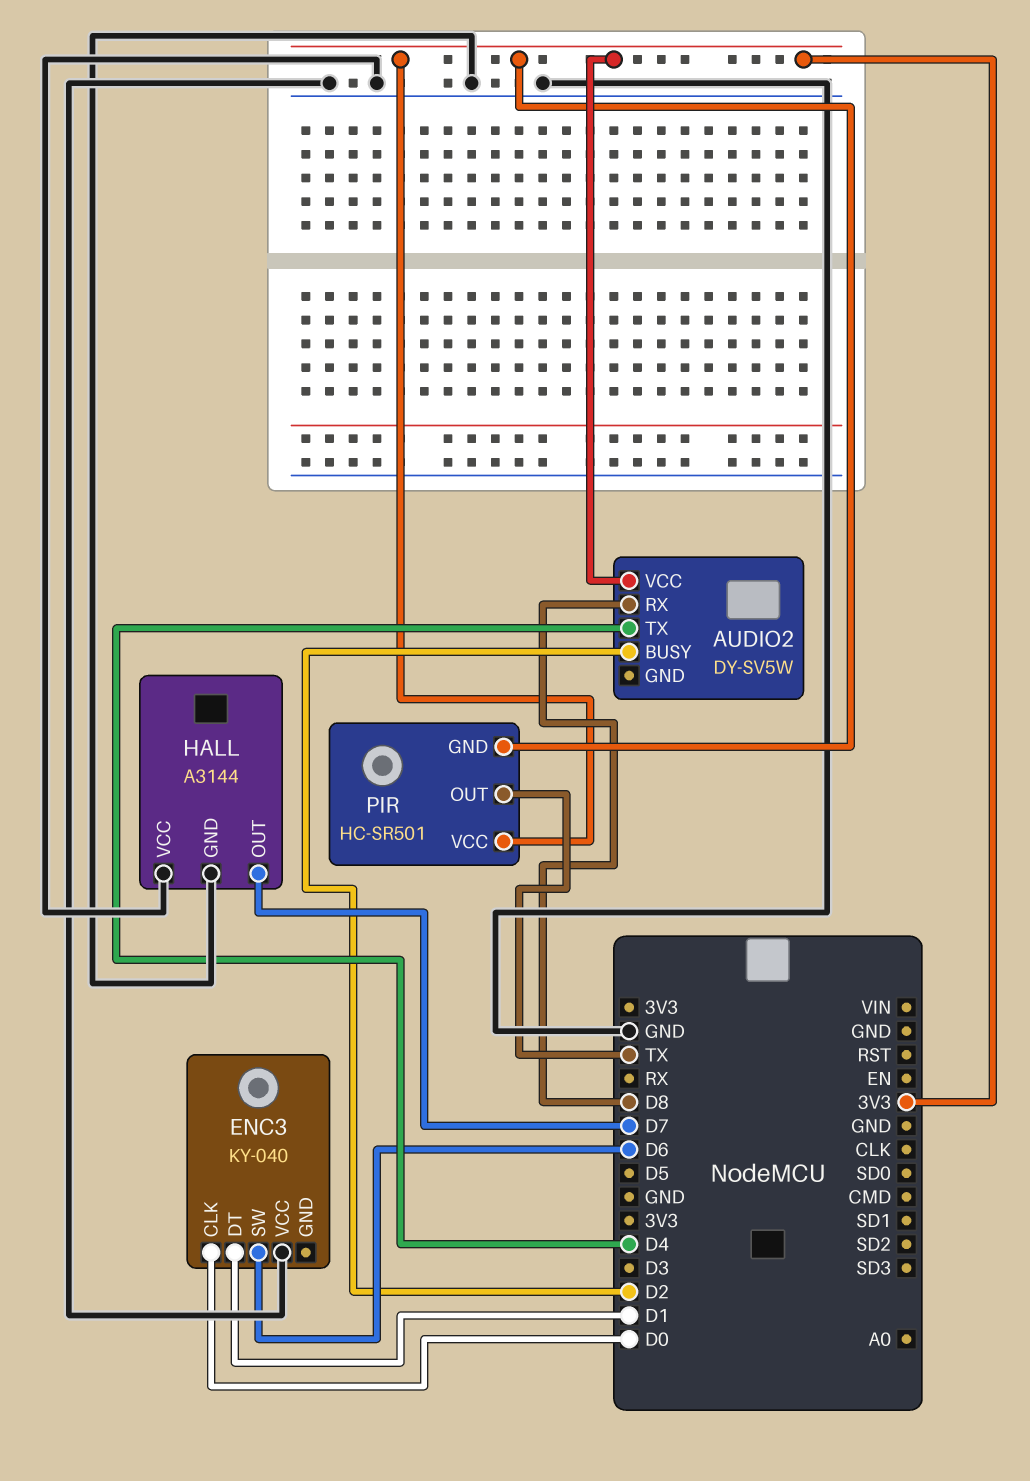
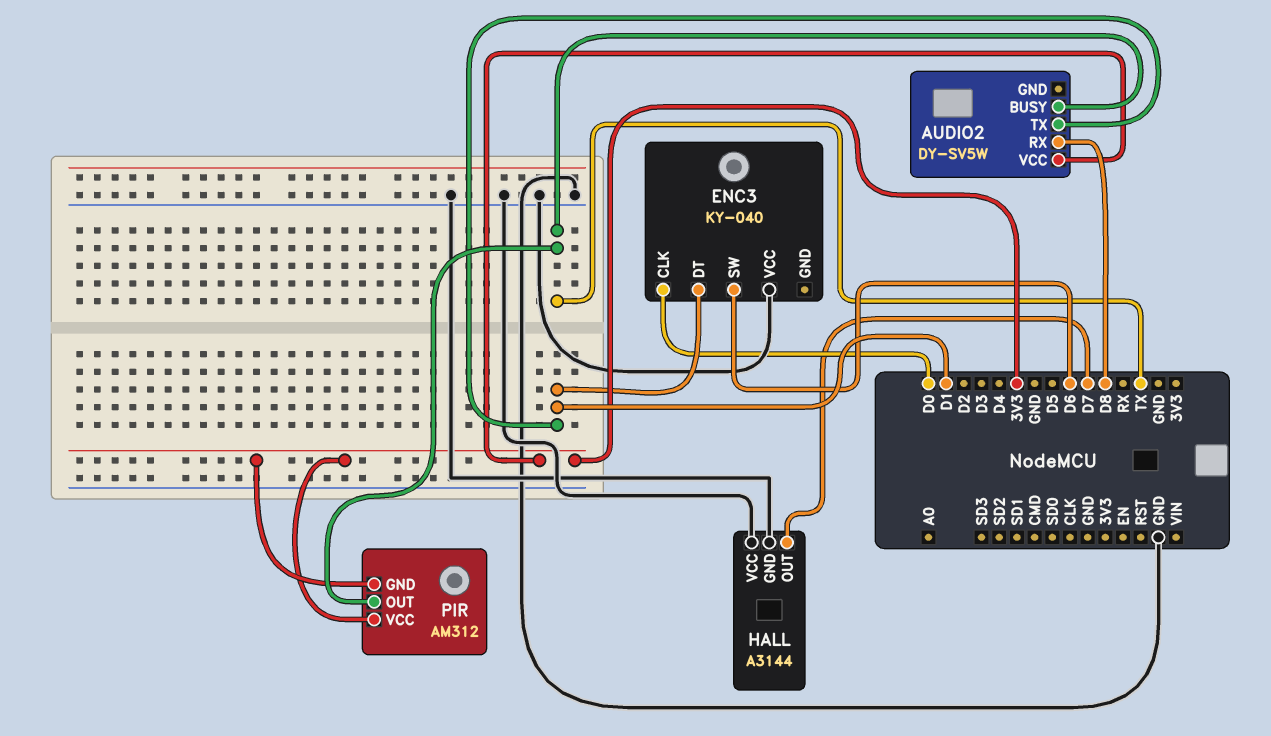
AUDIO2 pin BUSY: D2 -> TX
AUDIO2 pin TX: D4 -> D1
PIR: HC-SR501 -> AM312

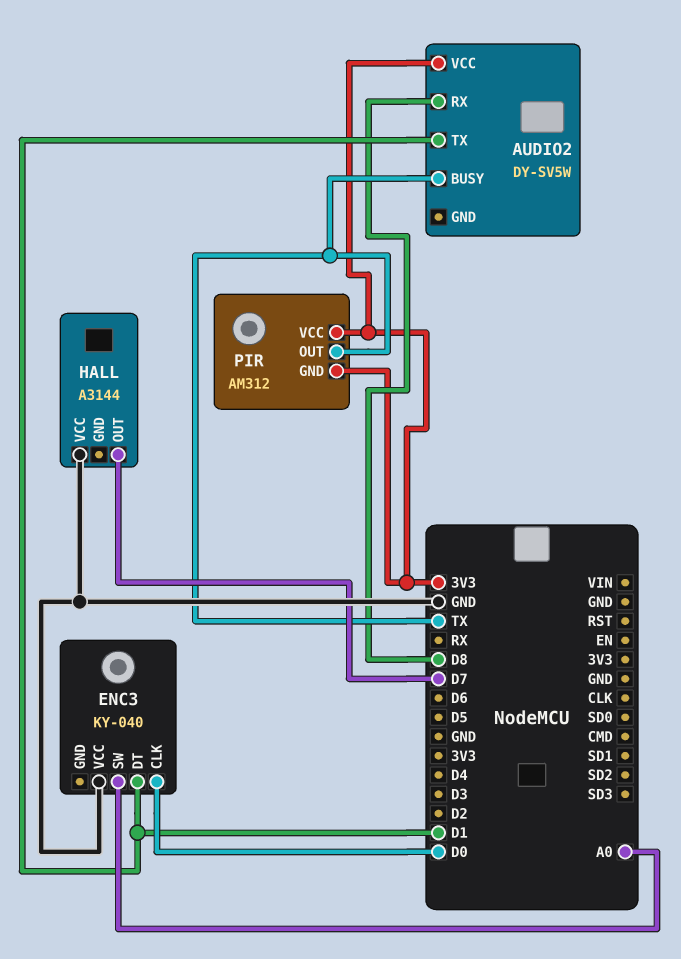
ENC3 pin SW: D6 -> A0
HALL pin GND: GND -> none

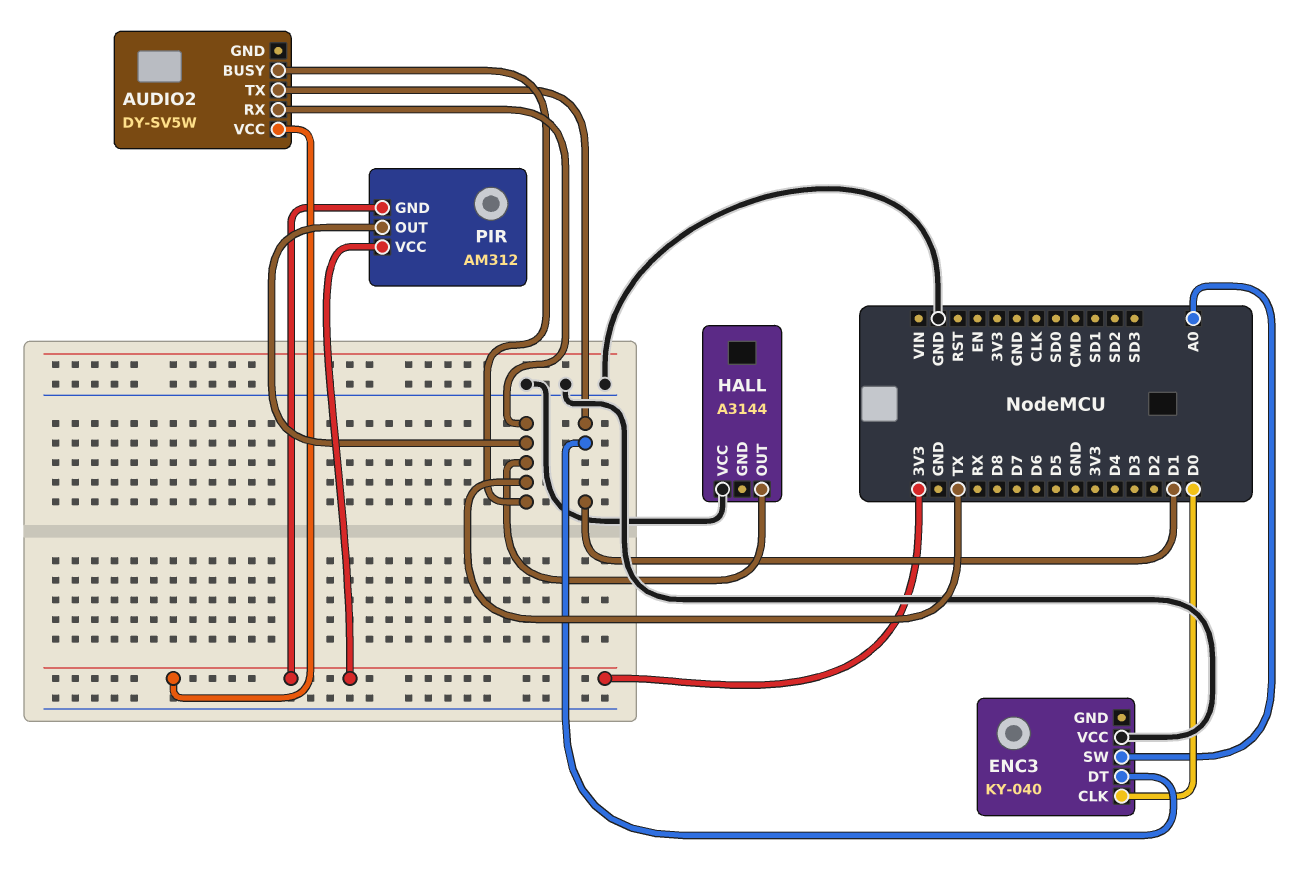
AUDIO2 pin RX: D8 -> TX
HALL pin OUT: D7 -> TX

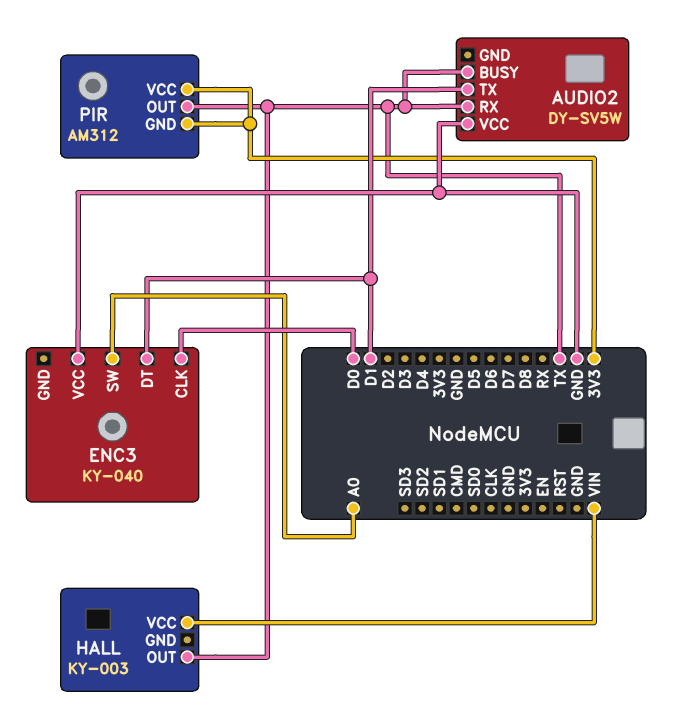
AUDIO2 pin VCC: 3V3 -> GND
HALL: A3144 -> KY-003
HALL pin VCC: GND -> VIN

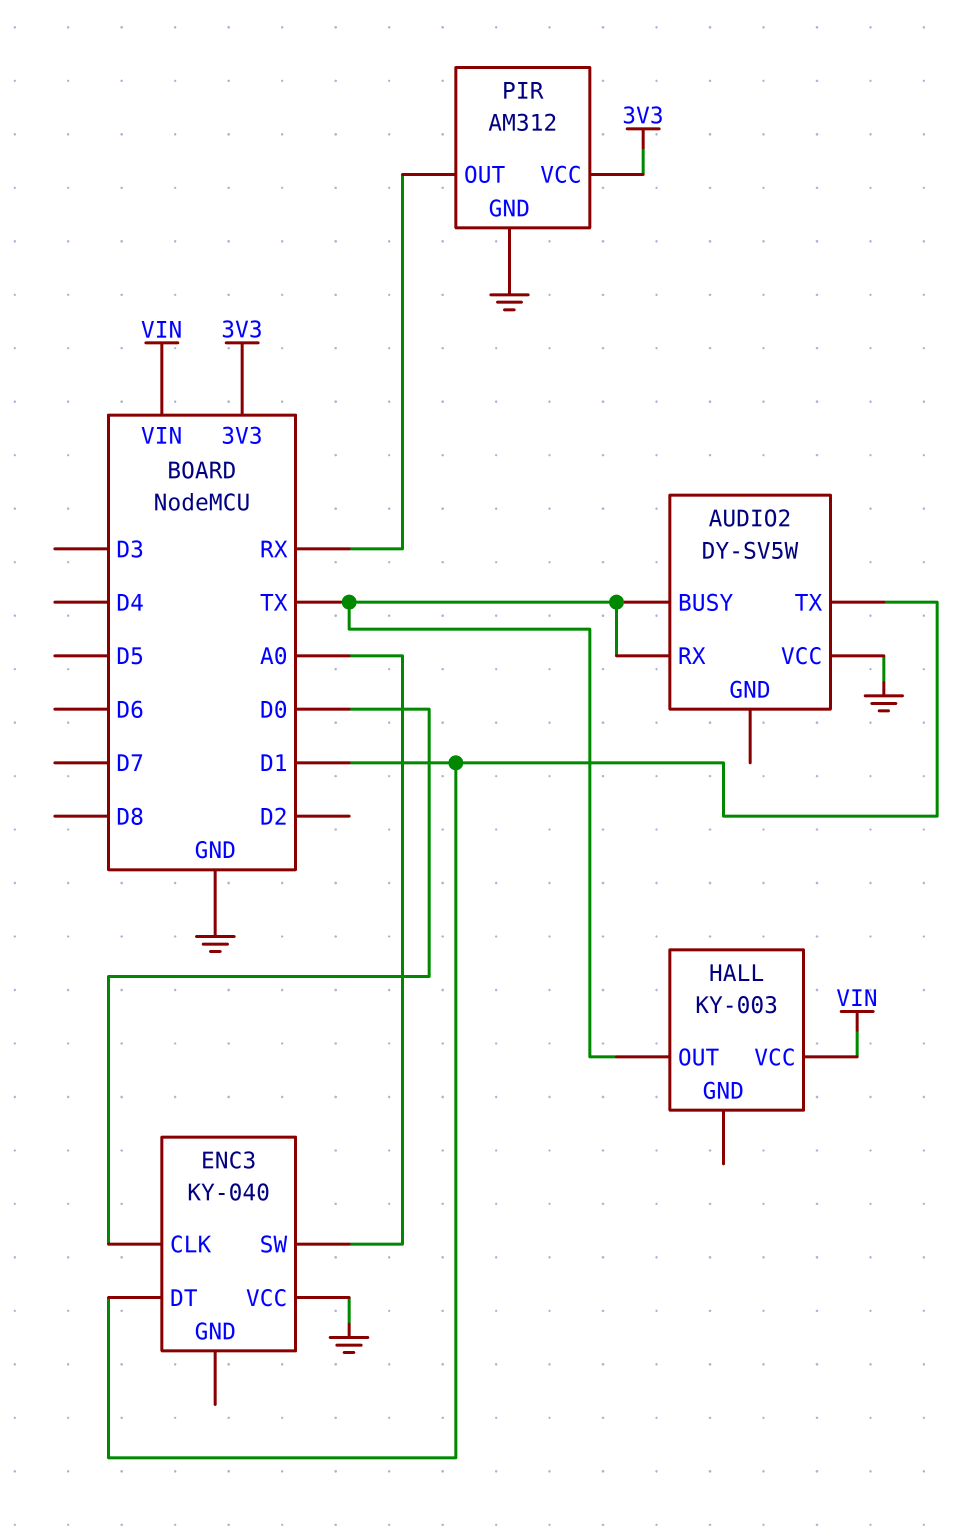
PIR pin GND: 3V3 -> GND
PIR pin OUT: TX -> RX

